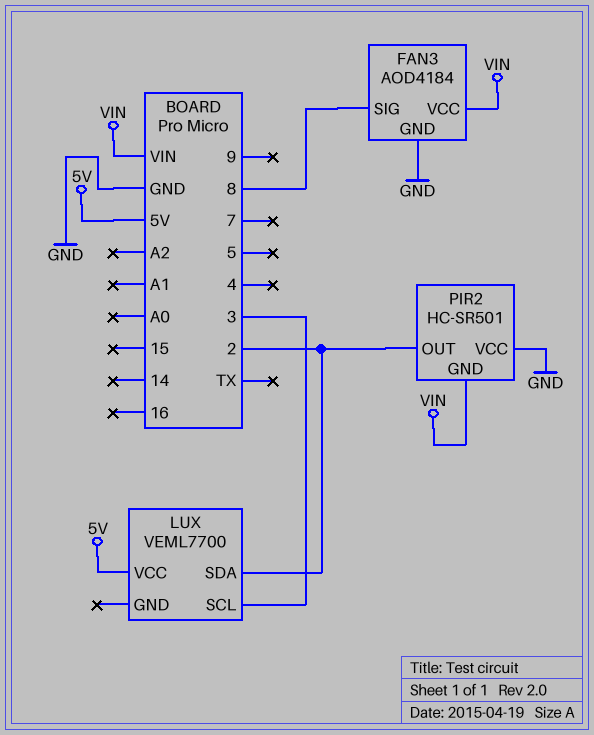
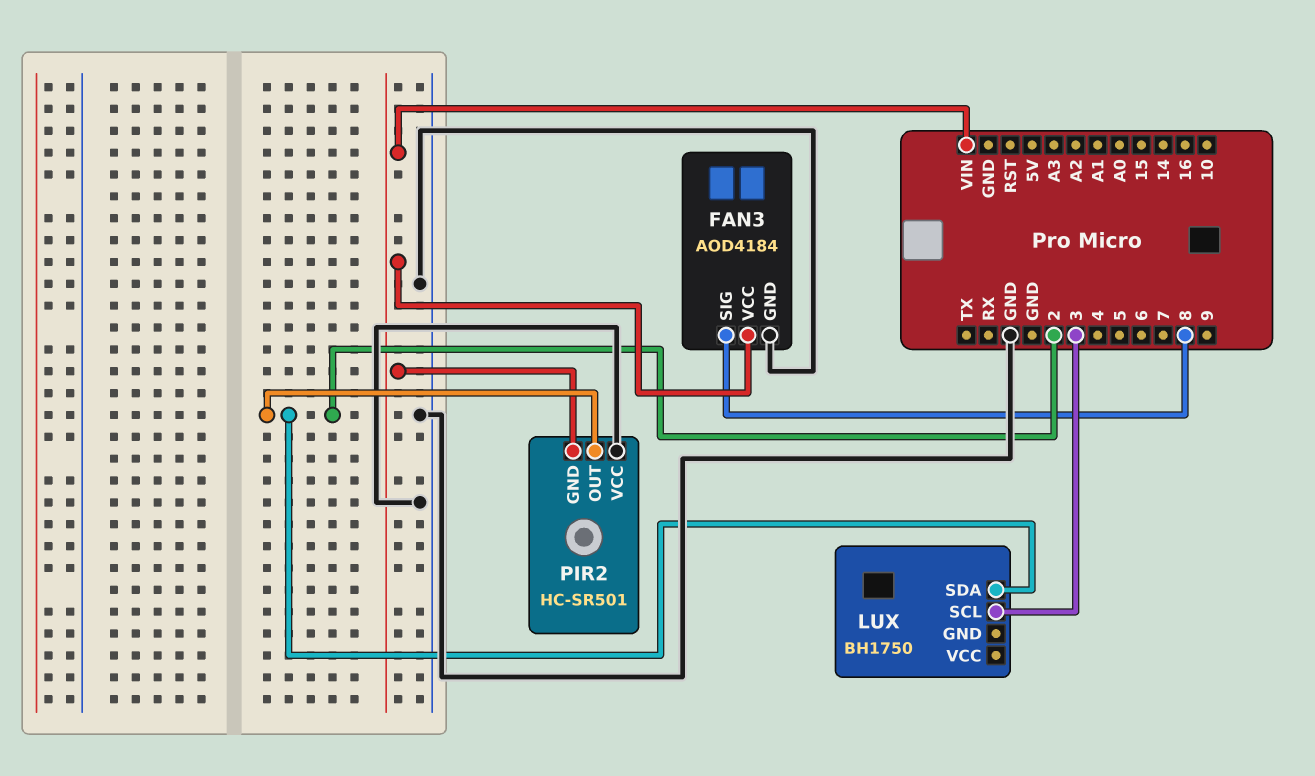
LUX: VEML7700 -> BH1750
LUX pin VCC: 5V -> none

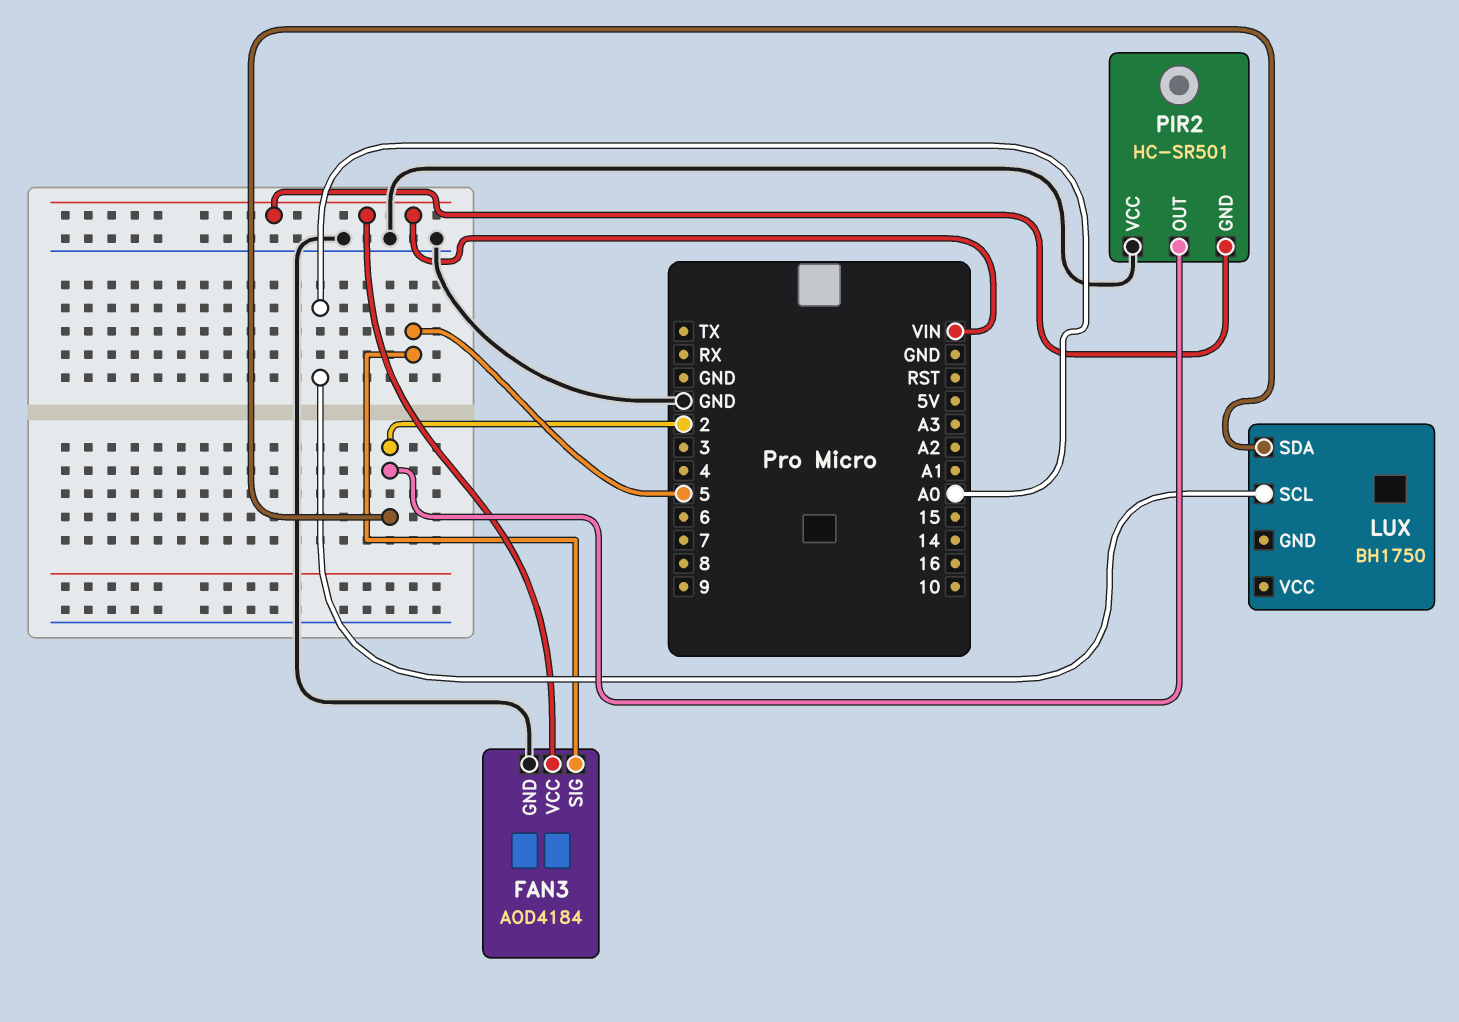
FAN3 pin SIG: 8 -> 5
LUX pin SCL: 3 -> A0

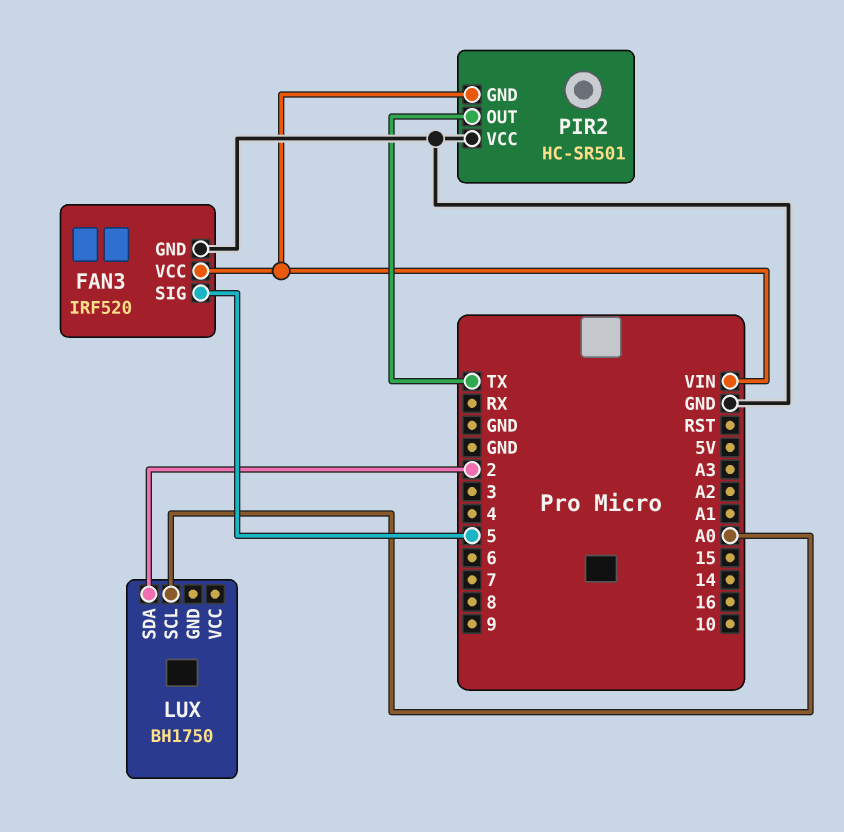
FAN3: AOD4184 -> IRF520
PIR2 pin OUT: 2 -> TX

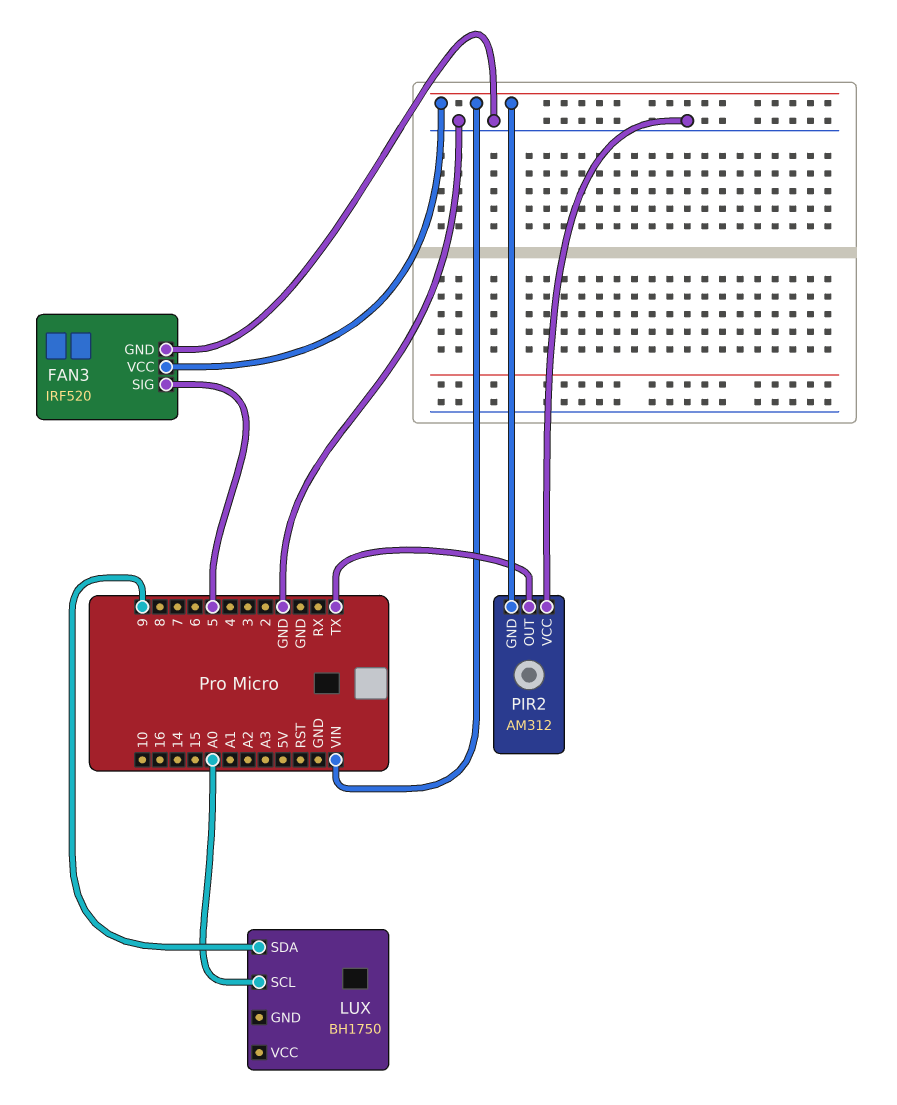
LUX pin SDA: 2 -> 9
PIR2: HC-SR501 -> AM312

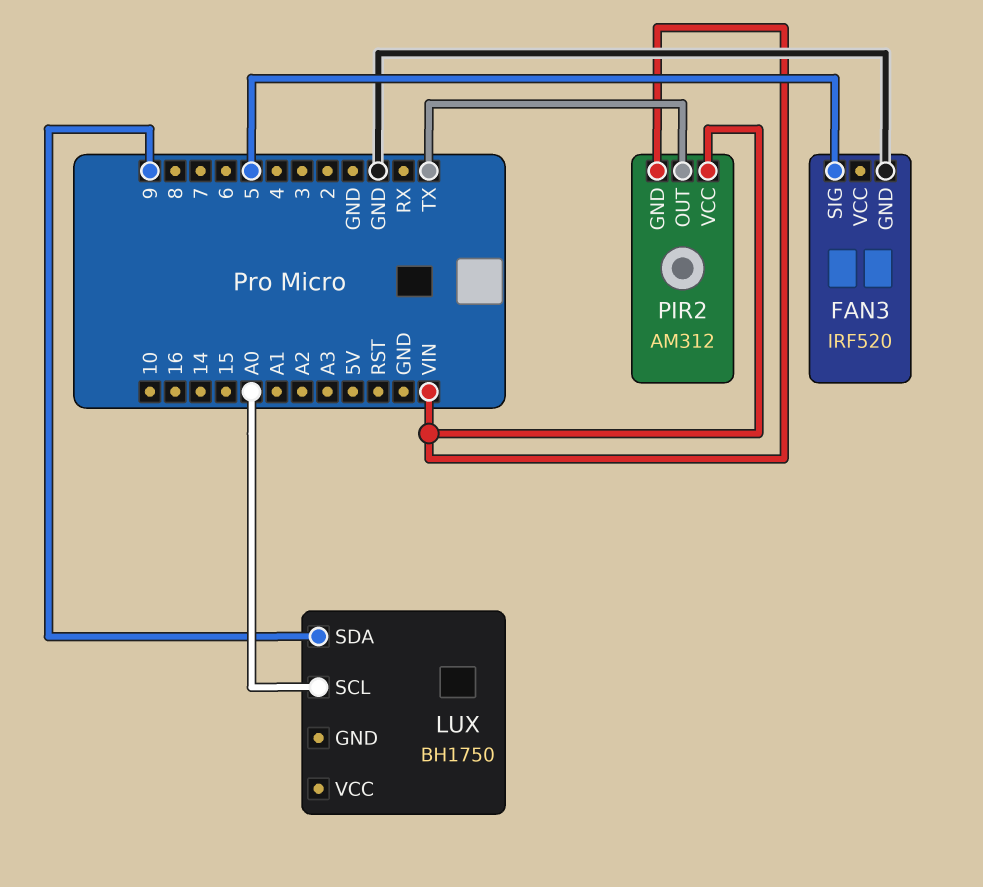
FAN3 pin VCC: VIN -> none
PIR2 pin VCC: GND -> VIN

